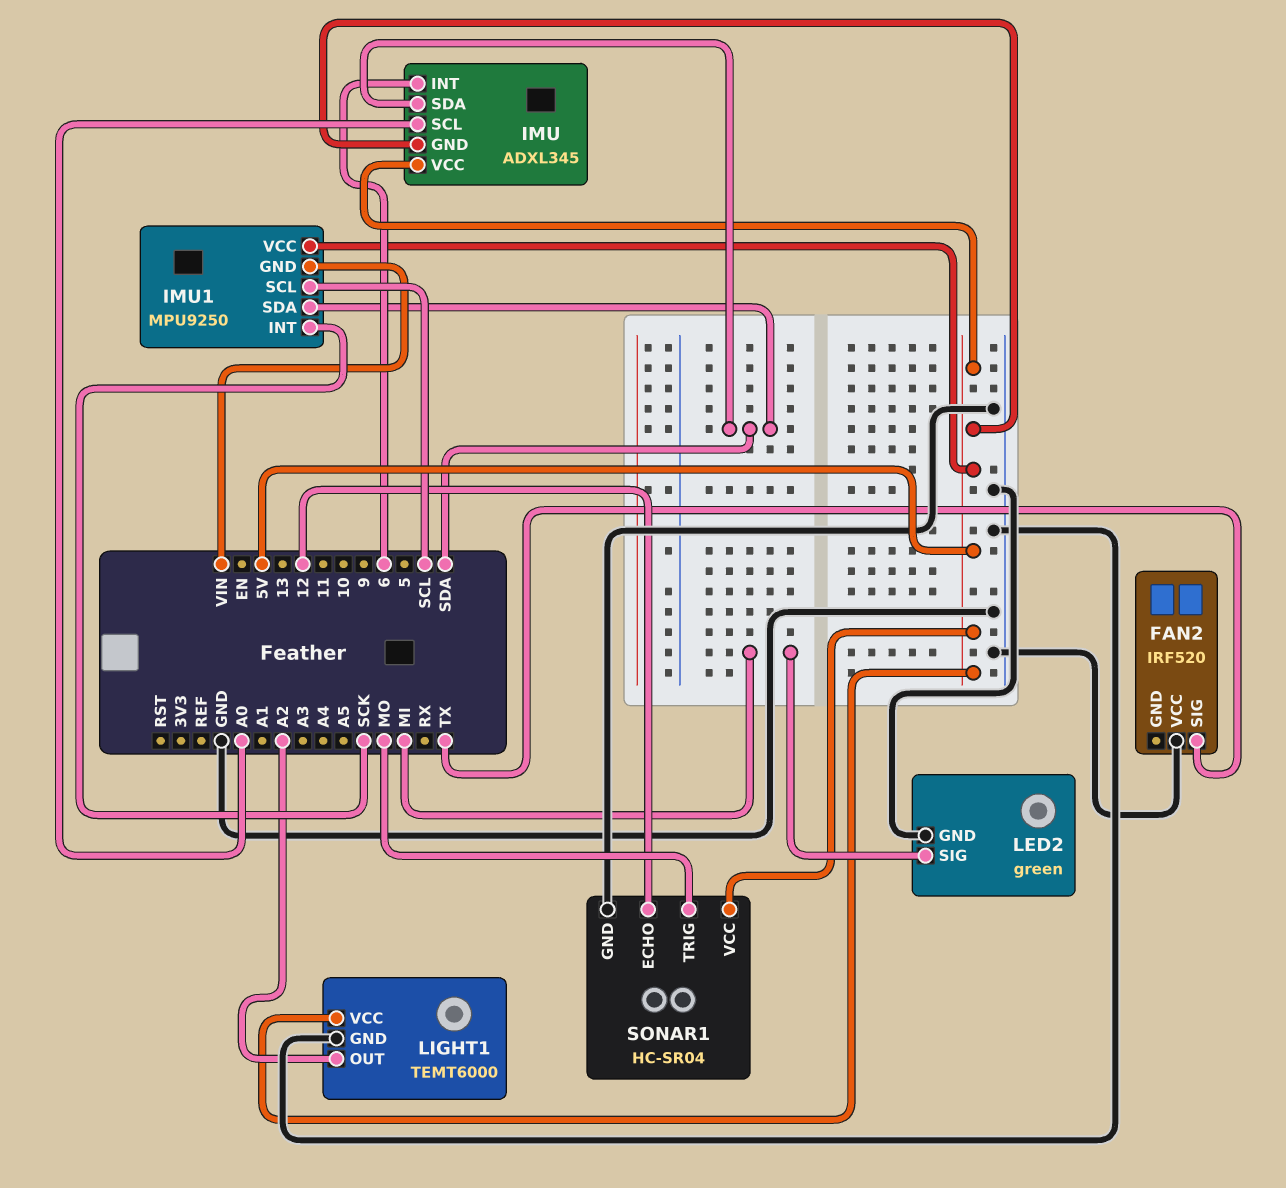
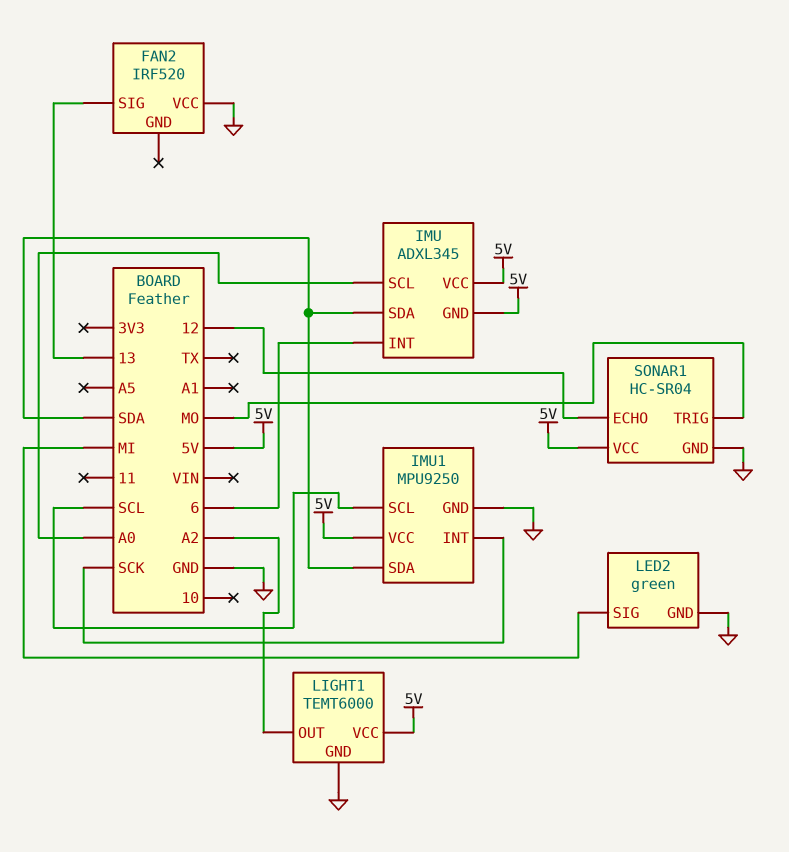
FAN2 pin SIG: TX -> 13
IMU1 pin GND: VIN -> GND

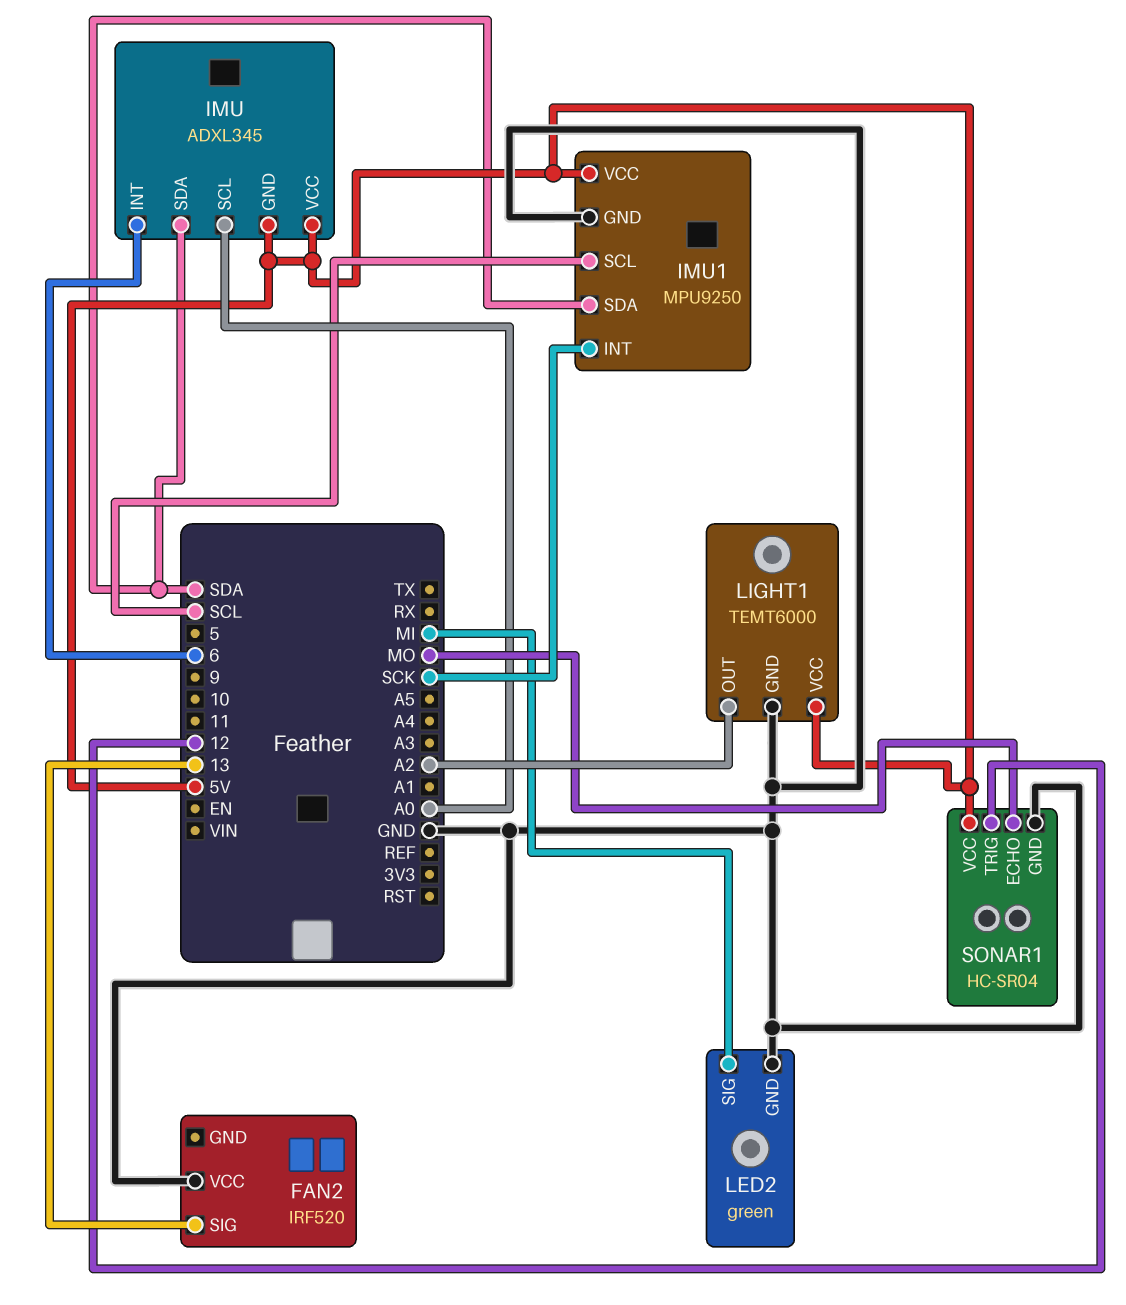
SONAR1 pin ECHO: 12 -> MO
SONAR1 pin TRIG: MO -> 12

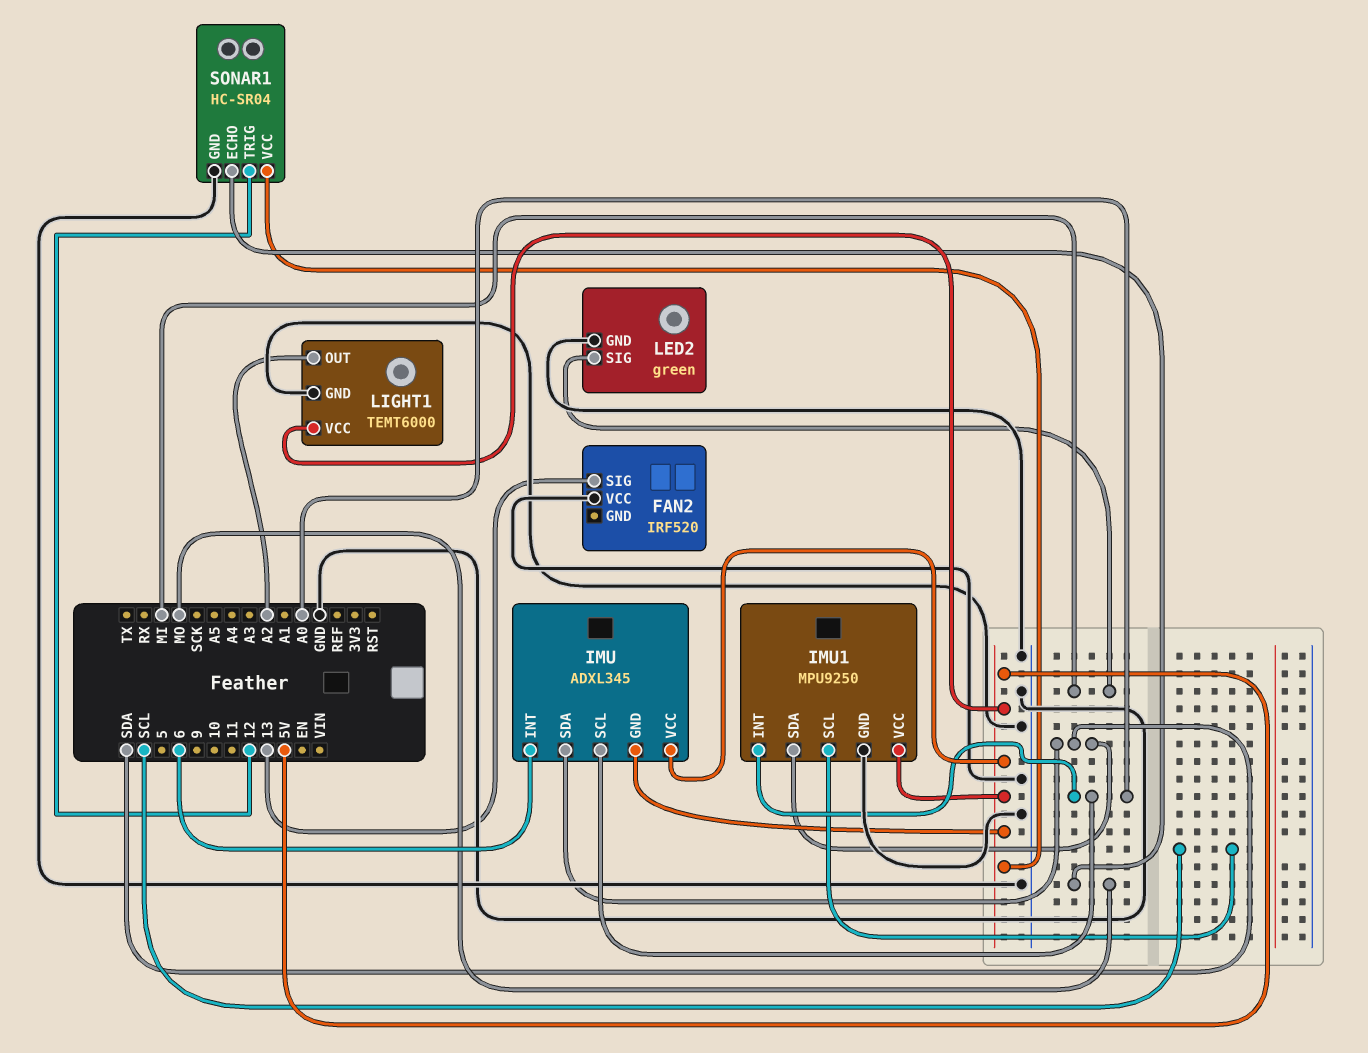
IMU1 pin INT: SCK -> A0

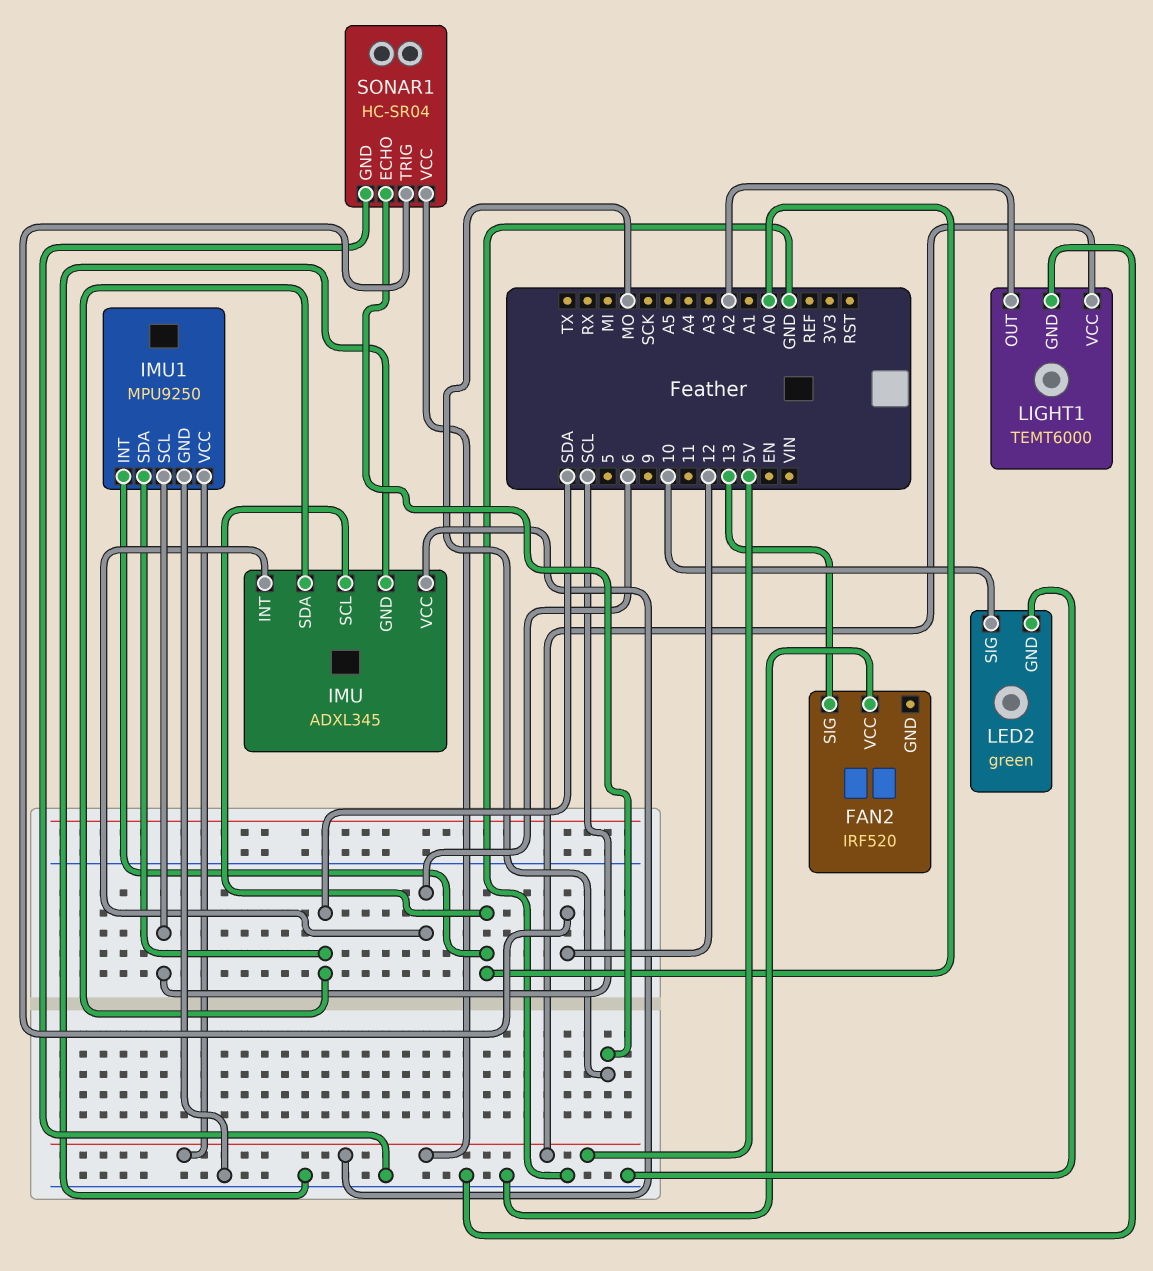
IMU pin GND: 5V -> GND
LED2 pin SIG: MI -> 10

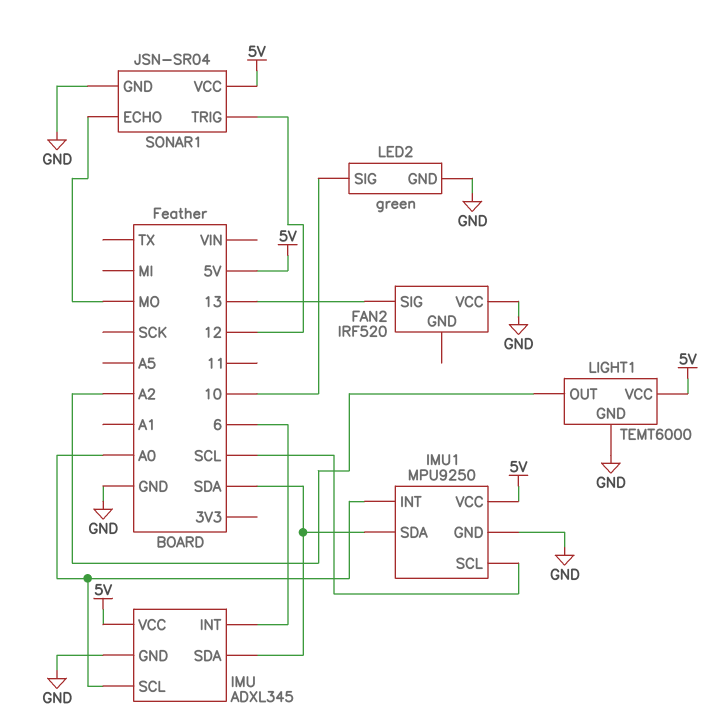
SONAR1: HC-SR04 -> JSN-SR04

